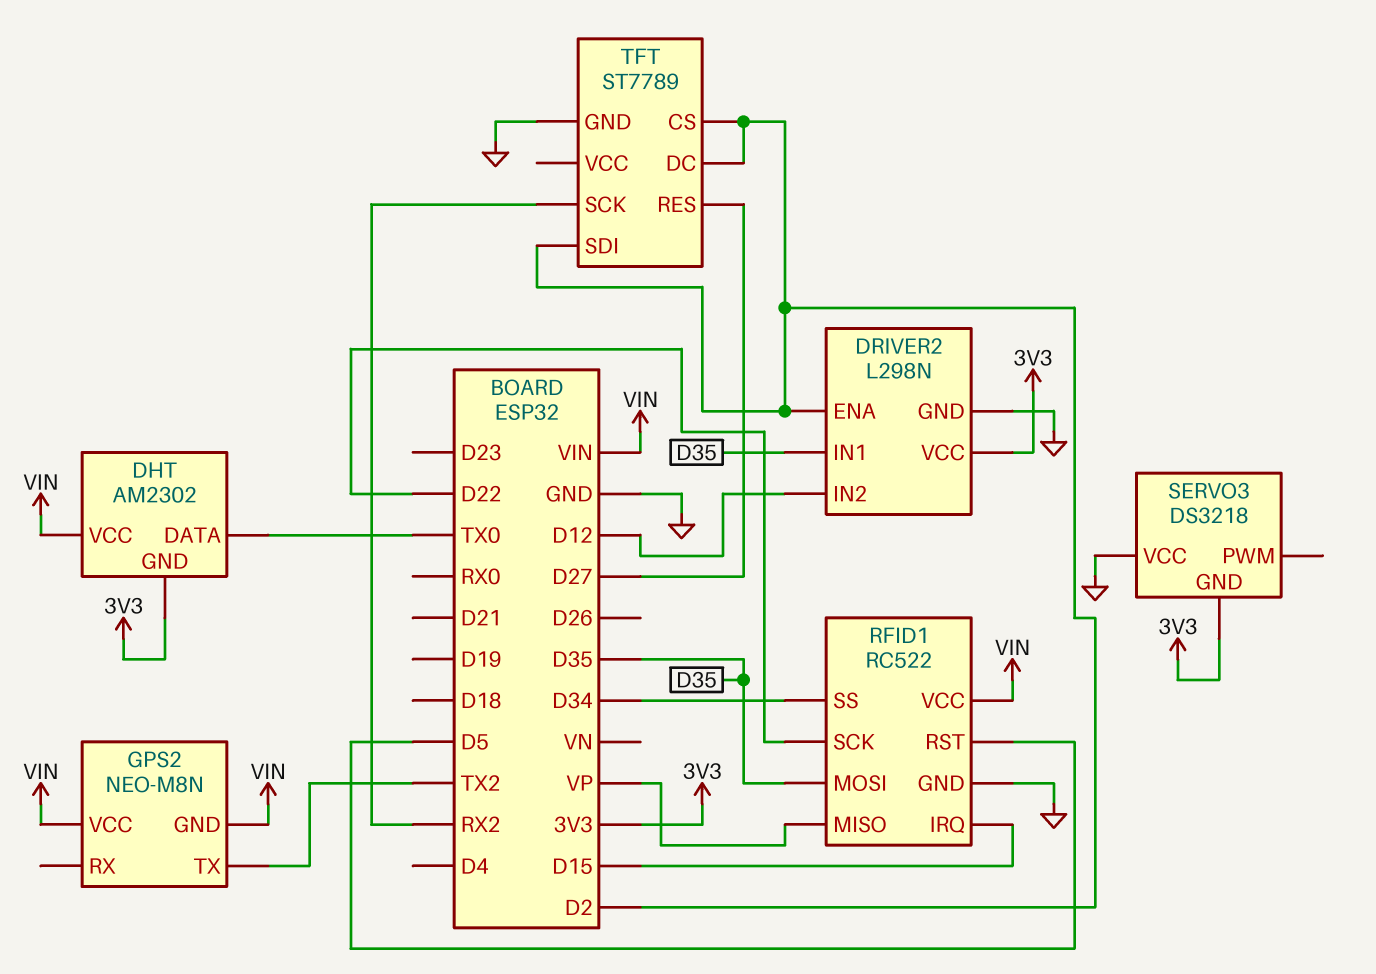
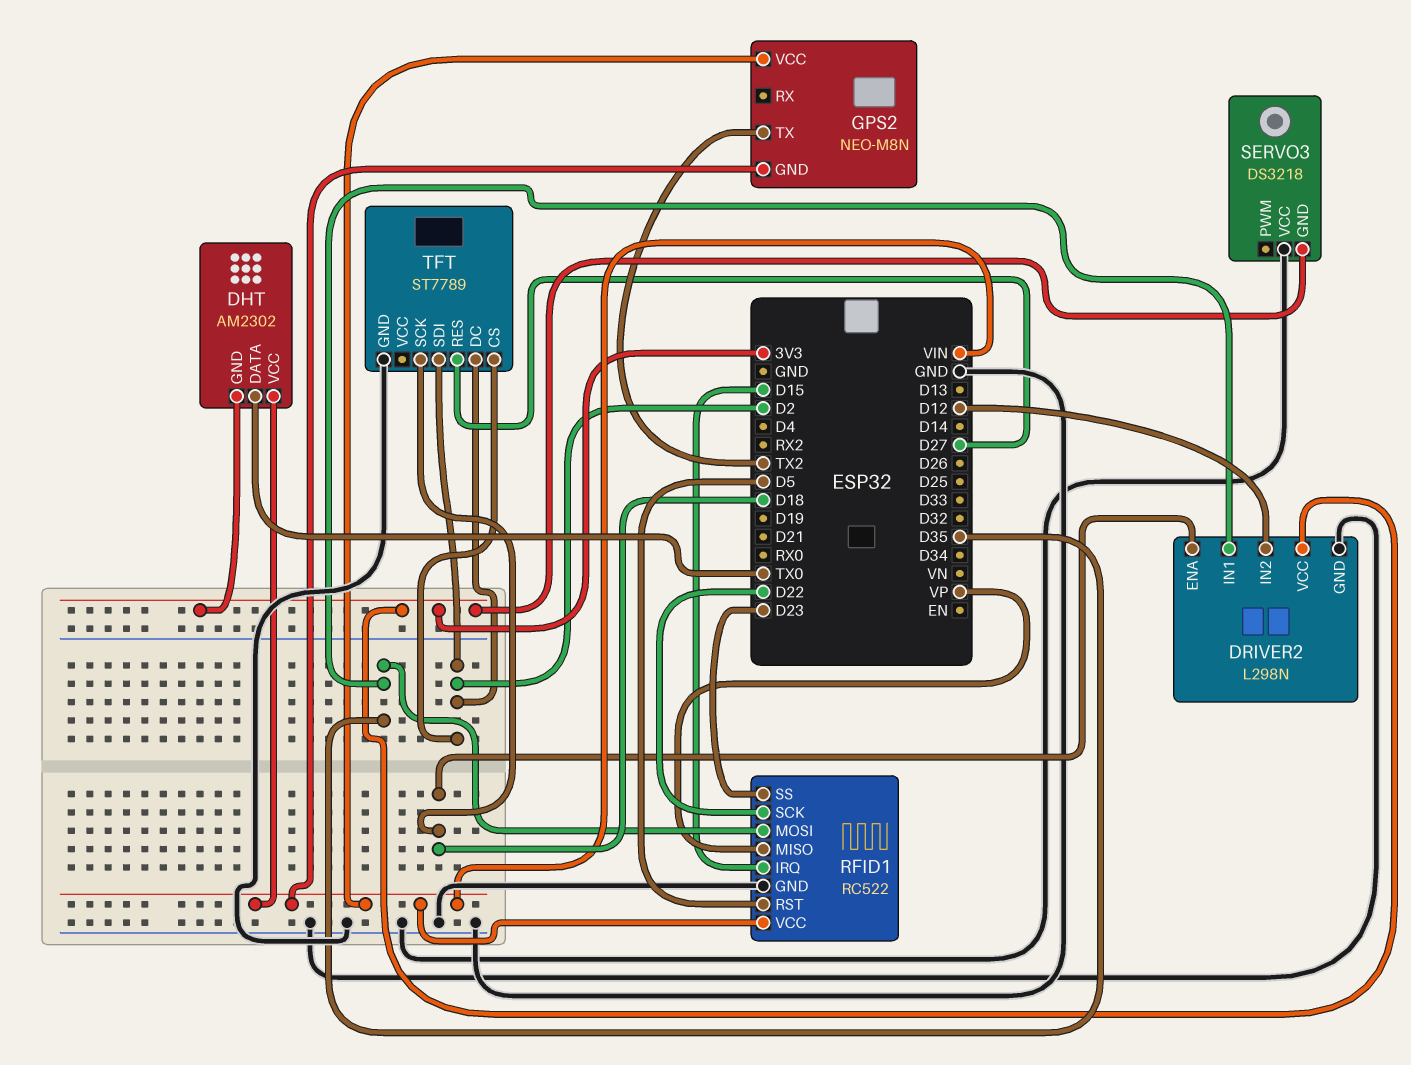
DRIVER2 pin ENA: D2 -> D18
RFID1 pin SS: D34 -> D23
TFT pin SCK: RX2 -> D18

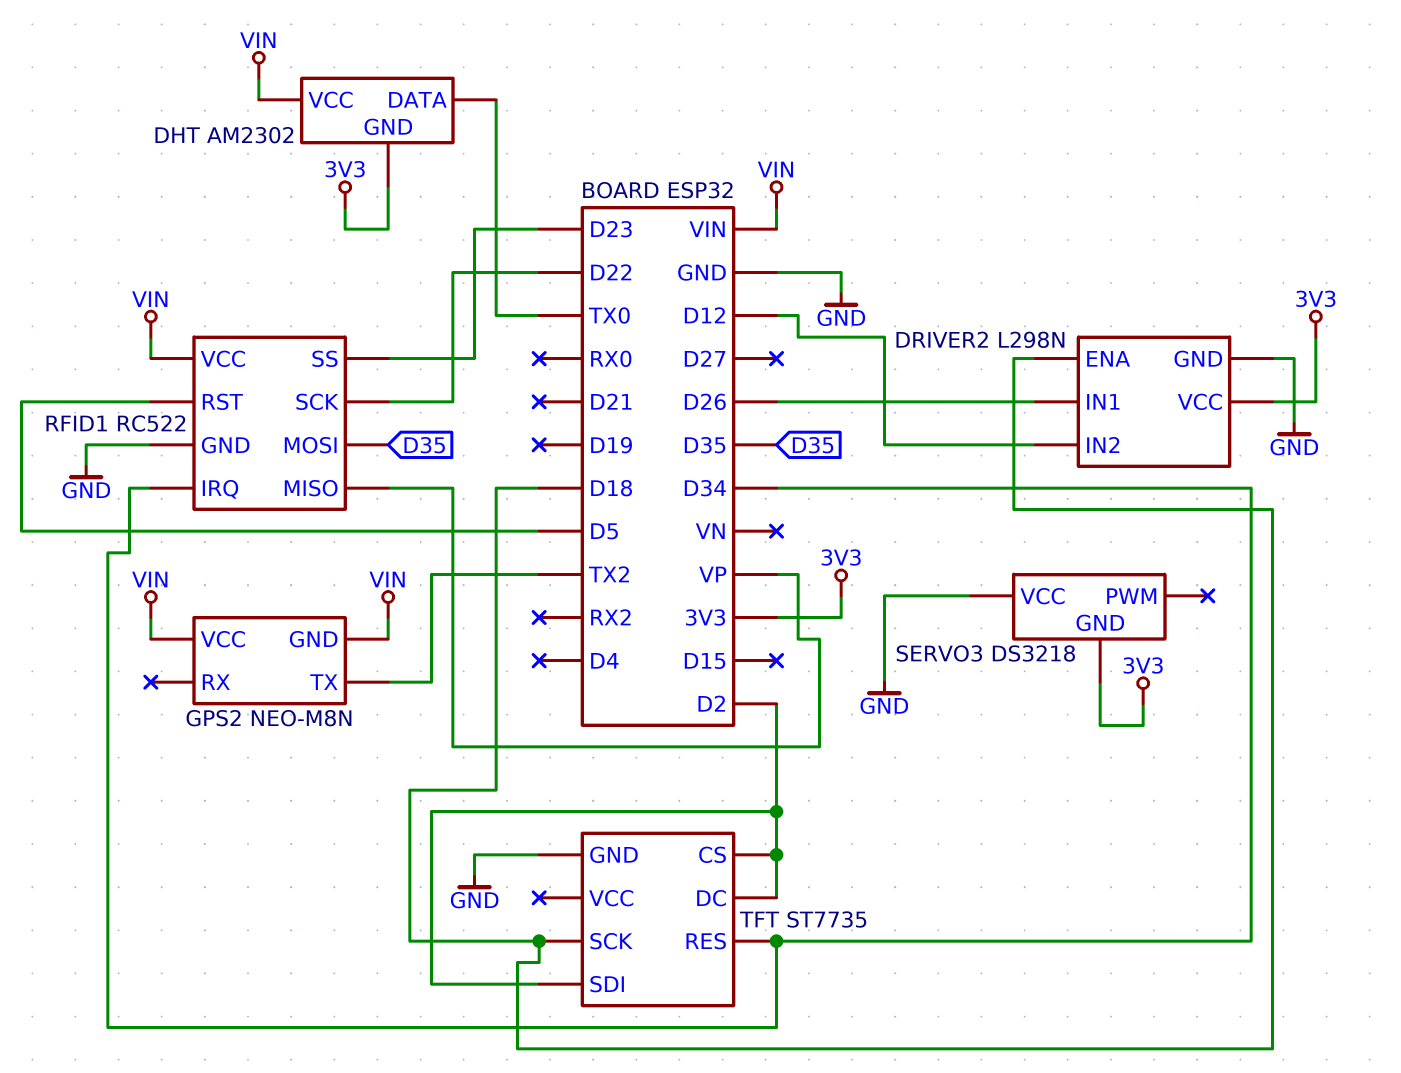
DRIVER2 pin IN1: D35 -> D26
RFID1 pin IRQ: D15 -> D34
TFT: ST7789 -> ST7735
TFT pin RES: D27 -> D34

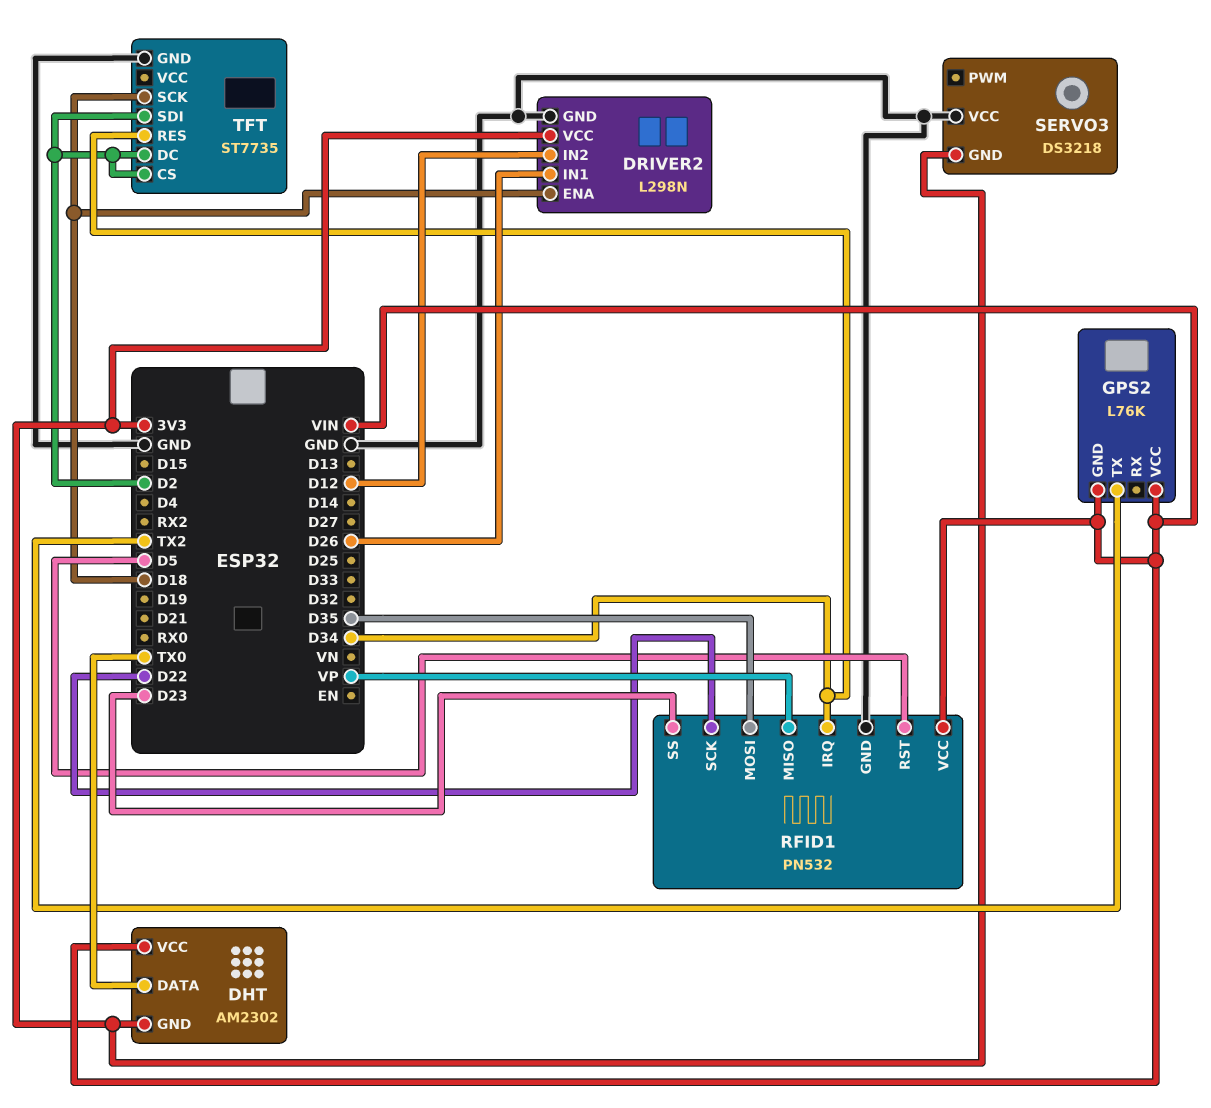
GPS2: NEO-M8N -> L76K
RFID1: RC522 -> PN532

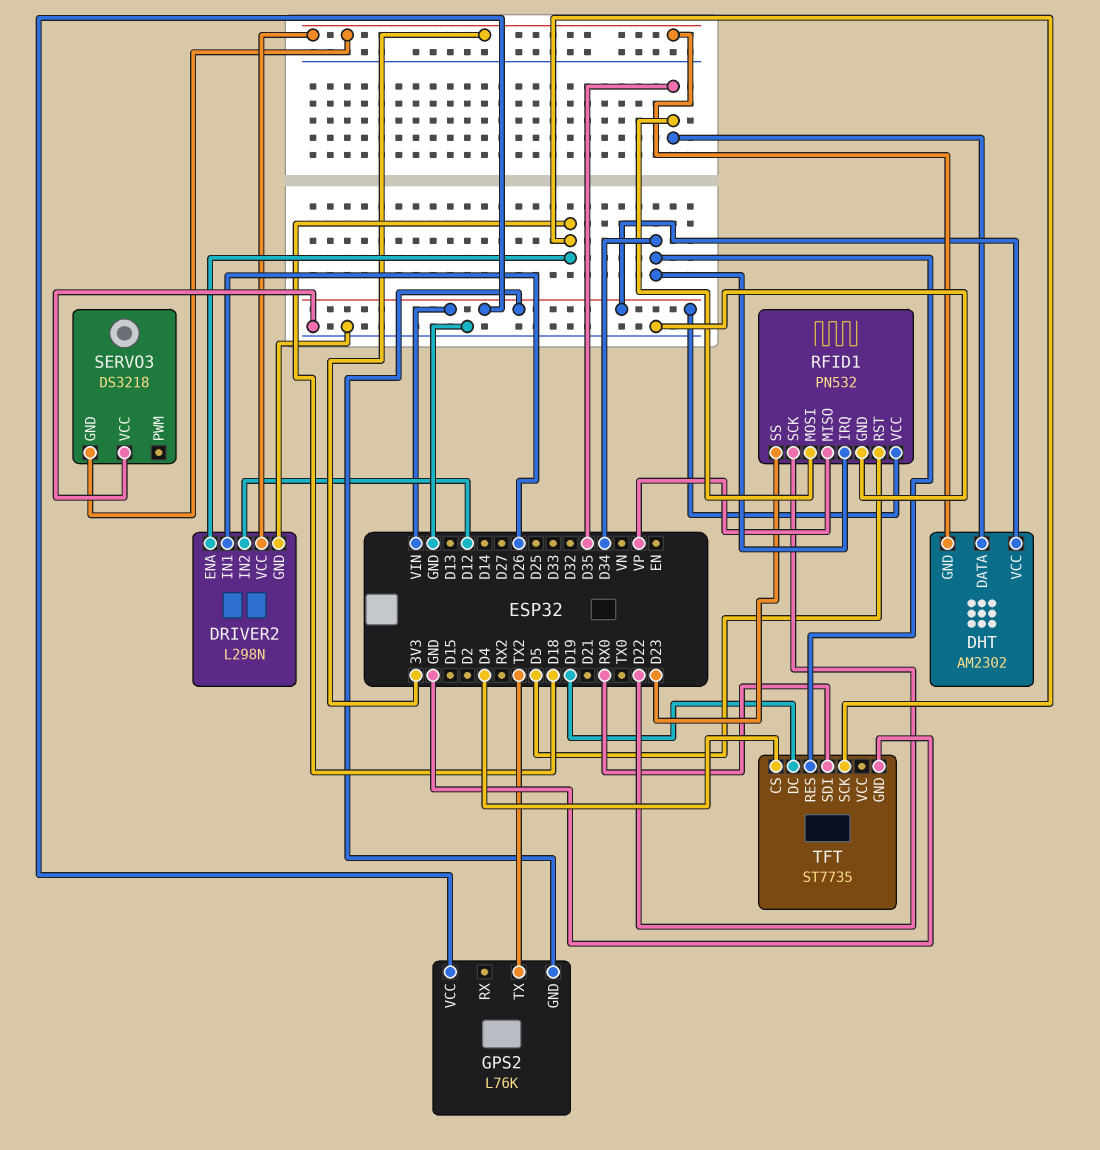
DHT pin DATA: TX0 -> D35
TFT pin CS: D2 -> D4
TFT pin DC: D2 -> D19
TFT pin SDI: D2 -> RX0

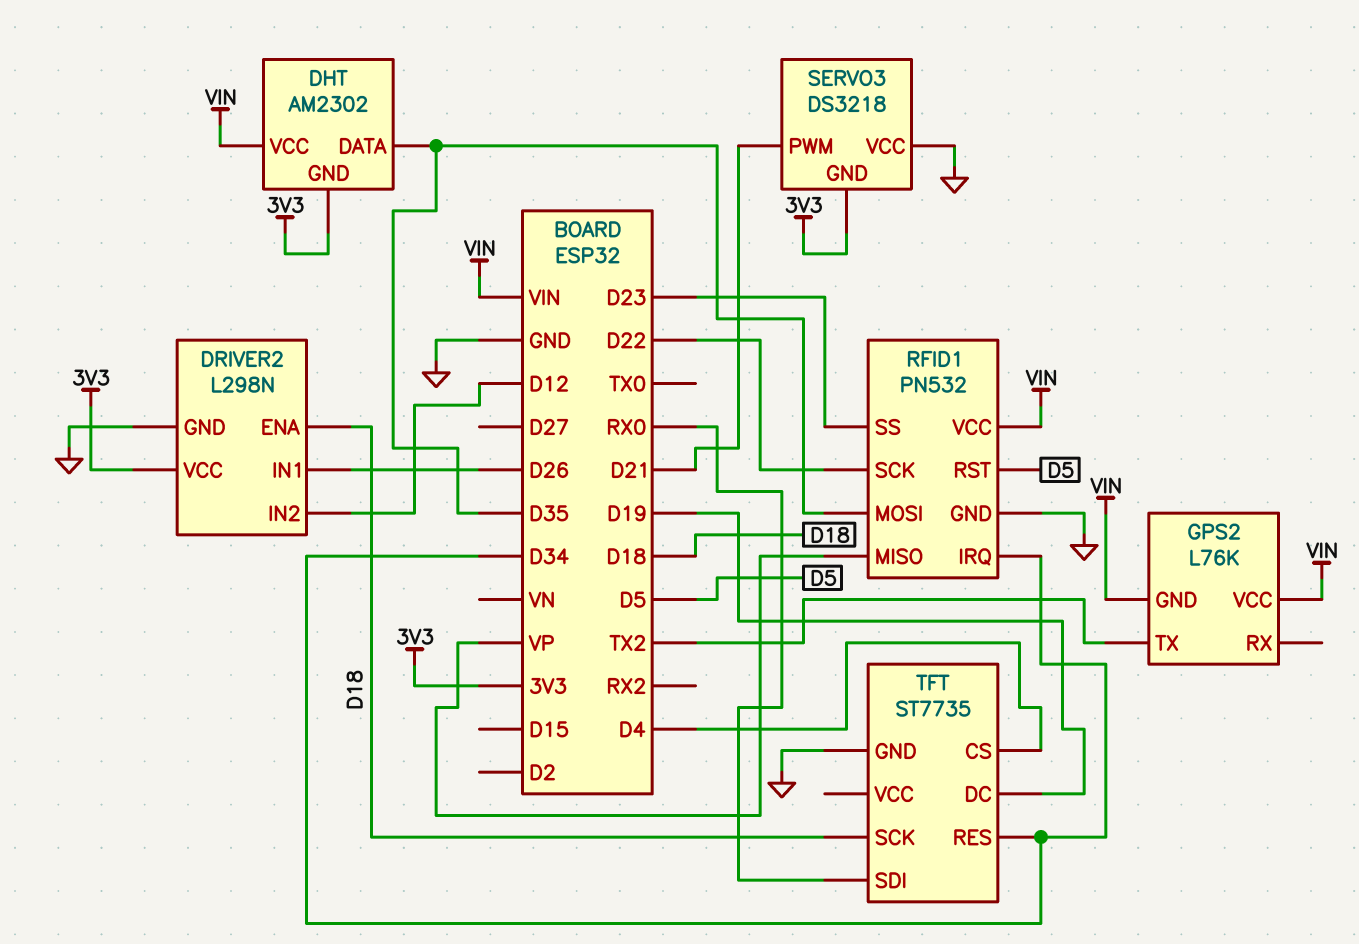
SERVO3 pin PWM: none -> D21

